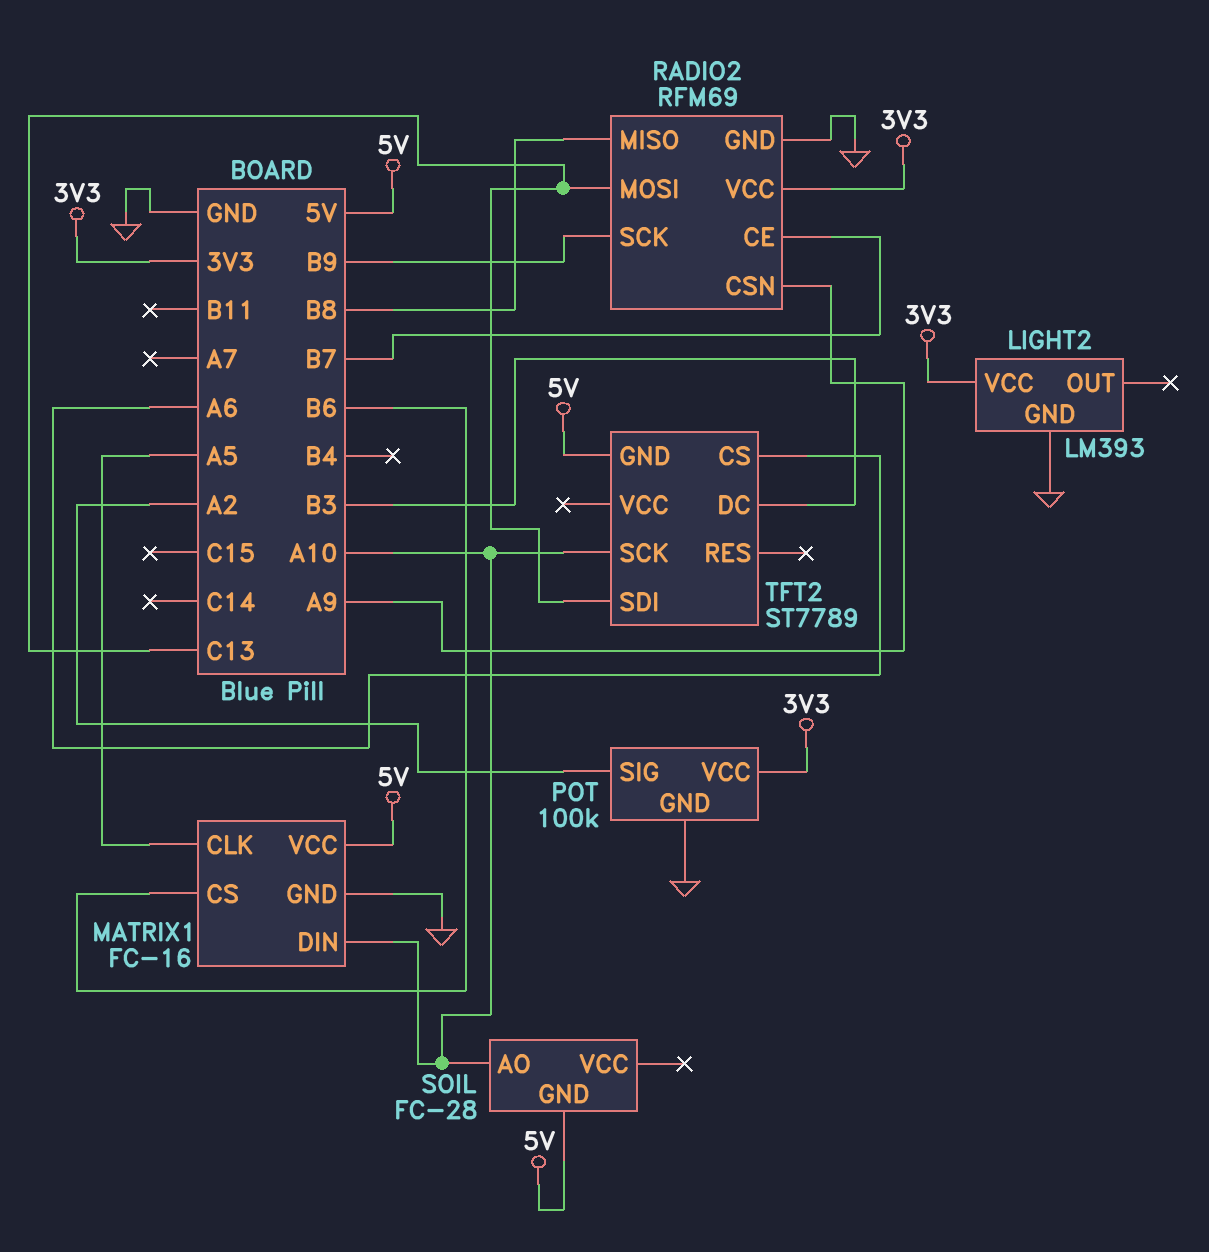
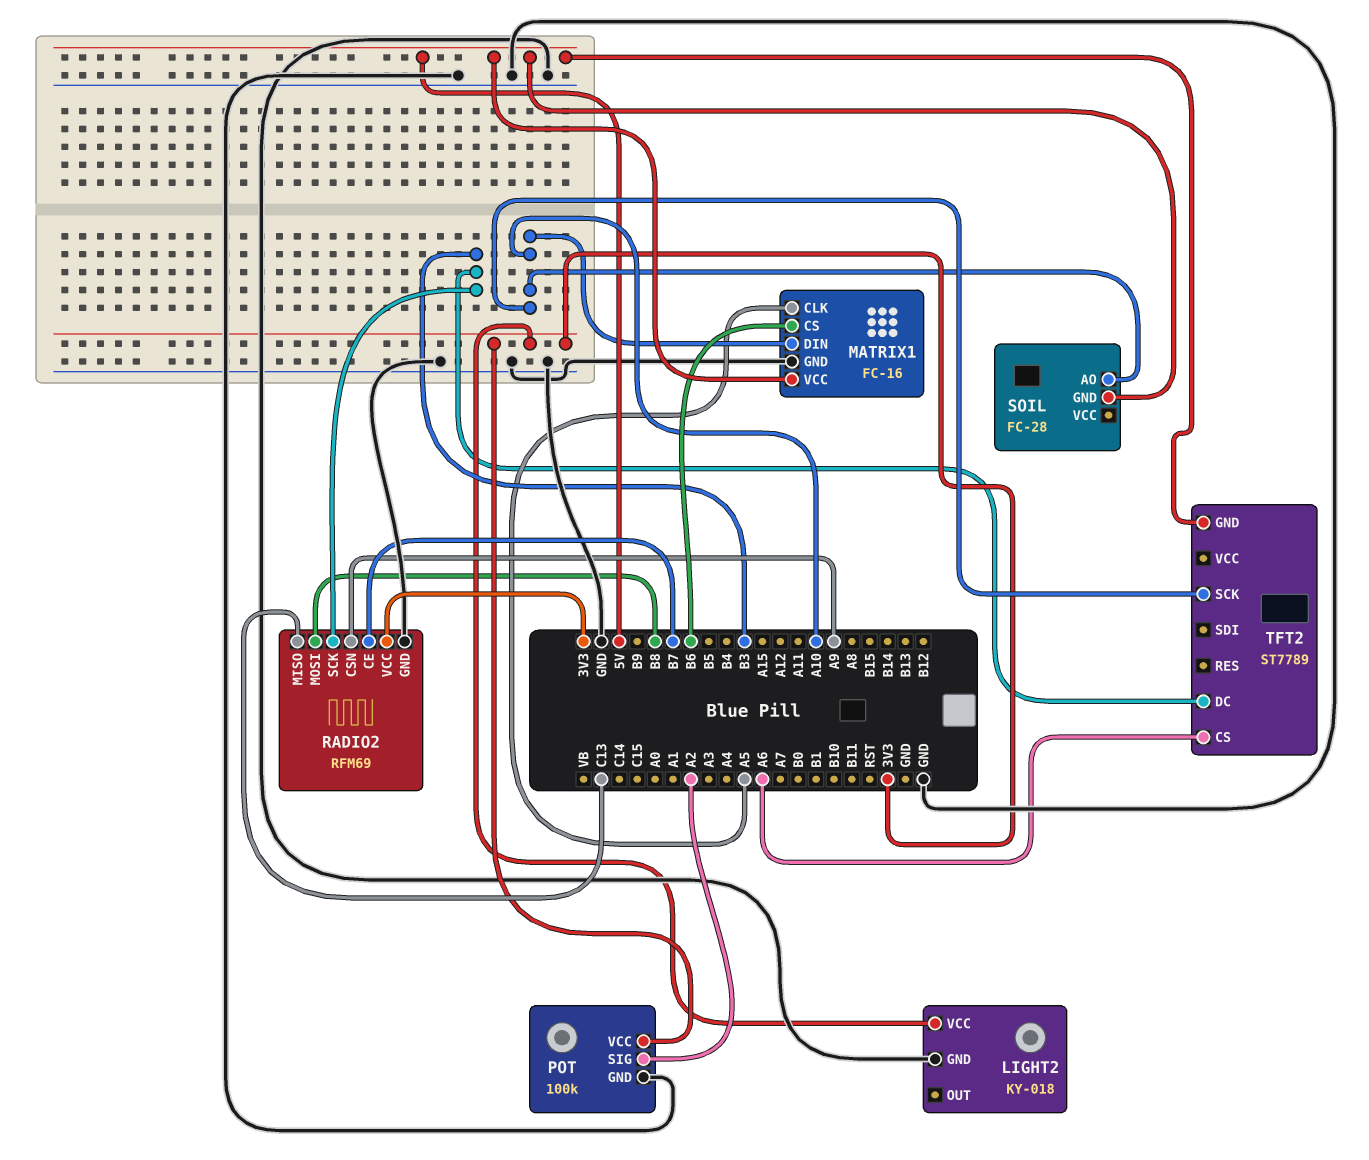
LIGHT2: LM393 -> KY-018
RADIO2 pin MISO: B8 -> C13
RADIO2 pin MOSI: C13 -> B8
RADIO2 pin SCK: B9 -> B3
TFT2 pin SDI: C13 -> none

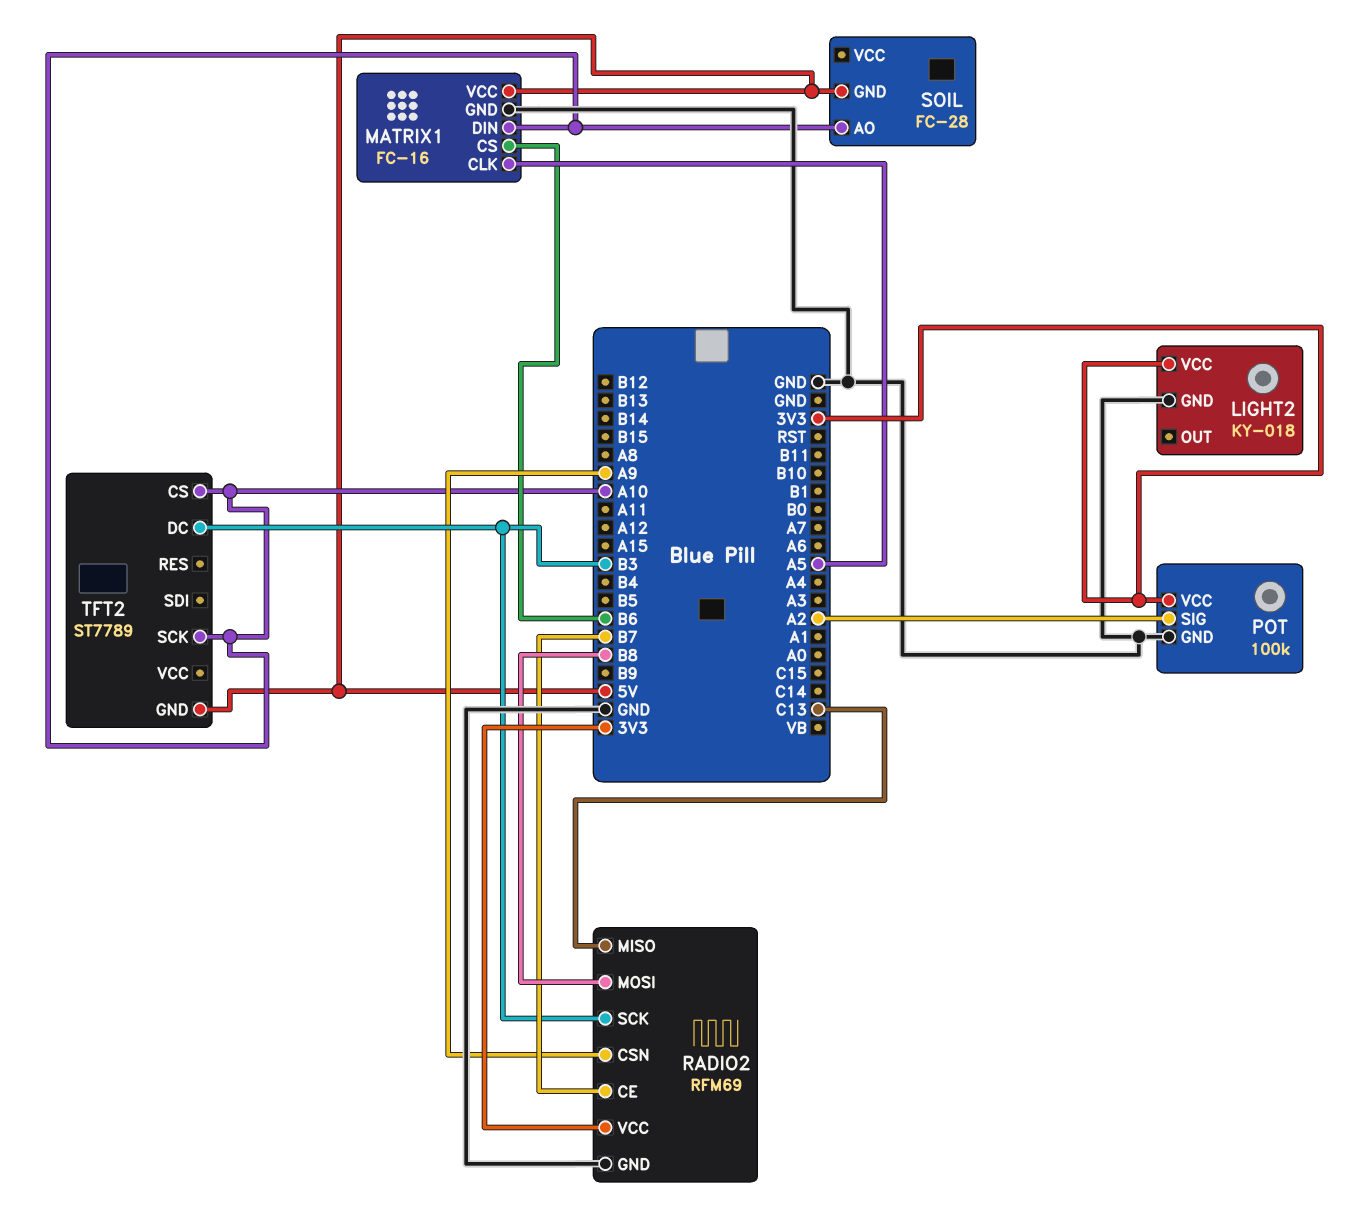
TFT2 pin CS: A6 -> A10

